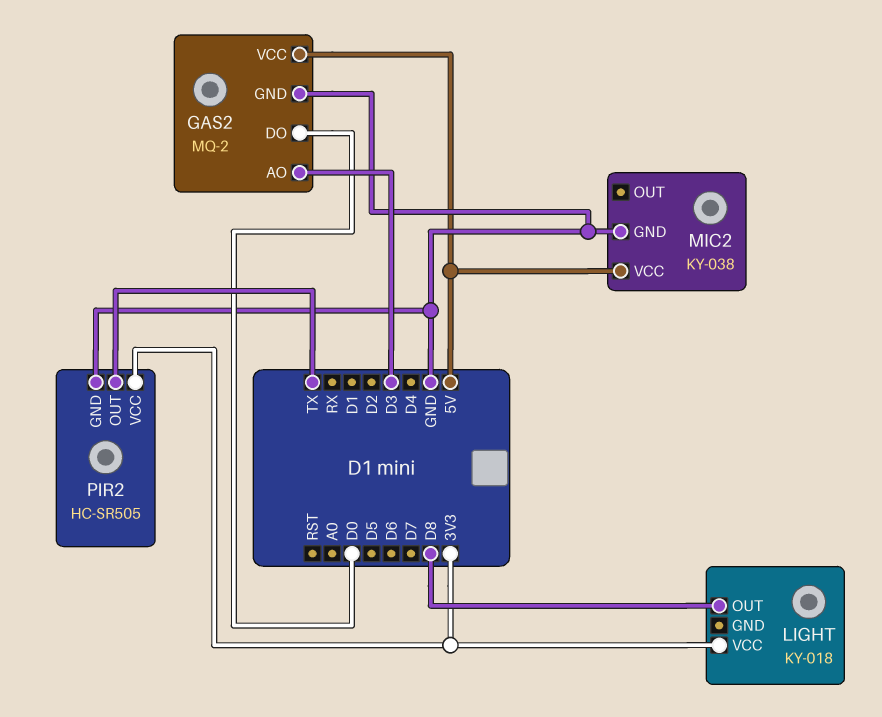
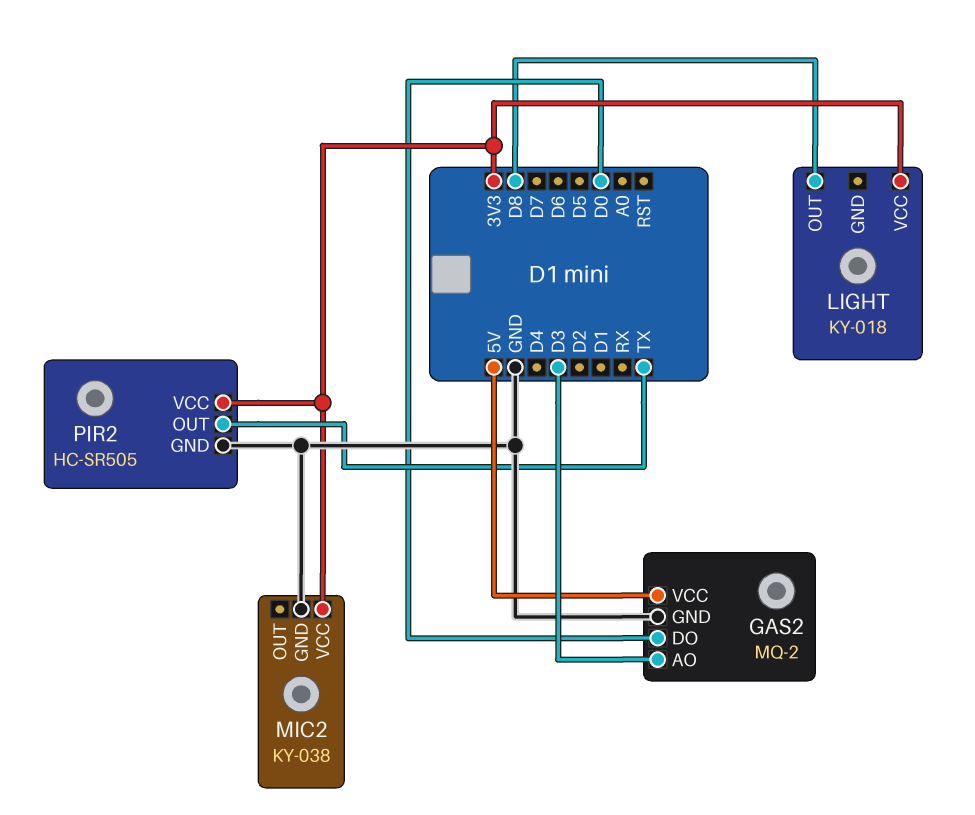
MIC2 pin VCC: 5V -> 3V3

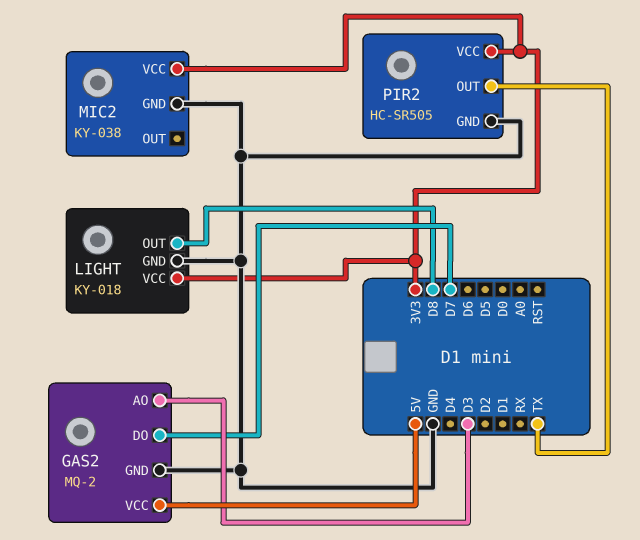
GAS2 pin DO: D0 -> D7
LIGHT pin GND: none -> GND

